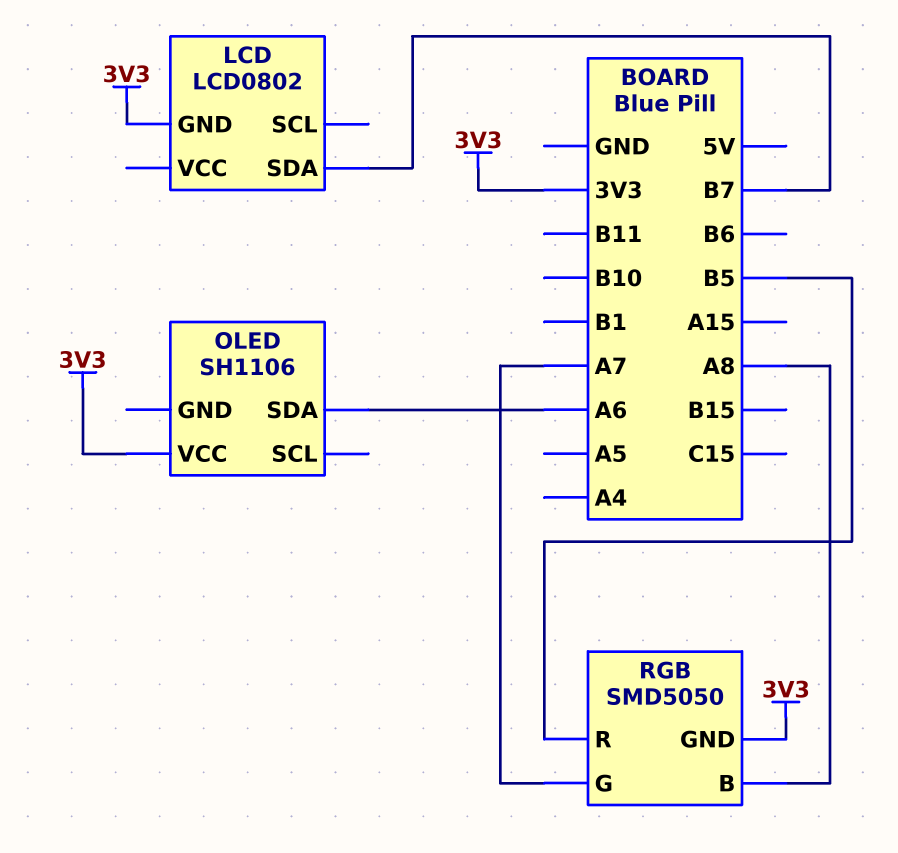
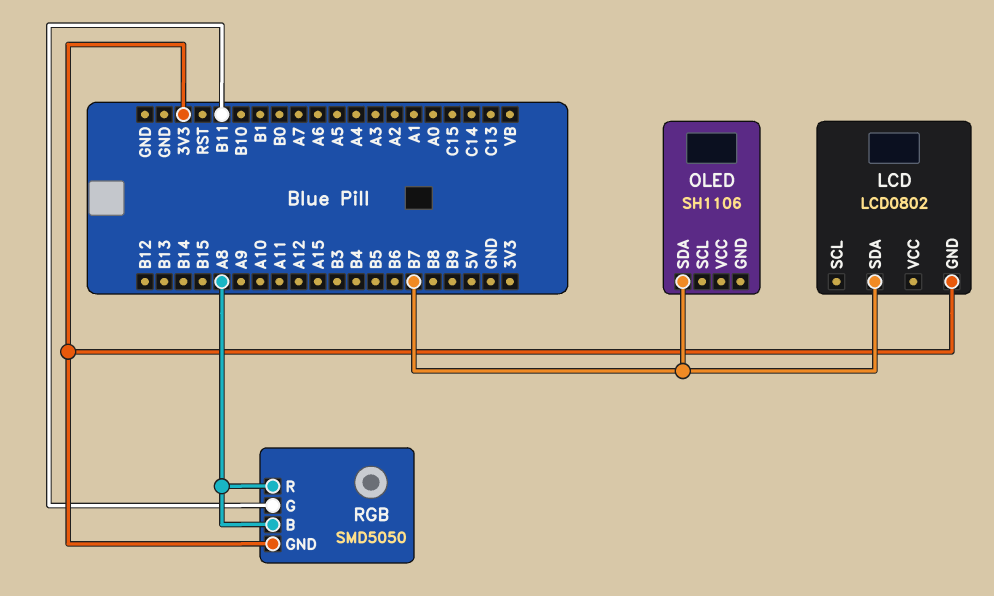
OLED pin SDA: A6 -> B7
OLED pin VCC: 3V3 -> none
RGB pin G: A7 -> B11
RGB pin R: B5 -> A8

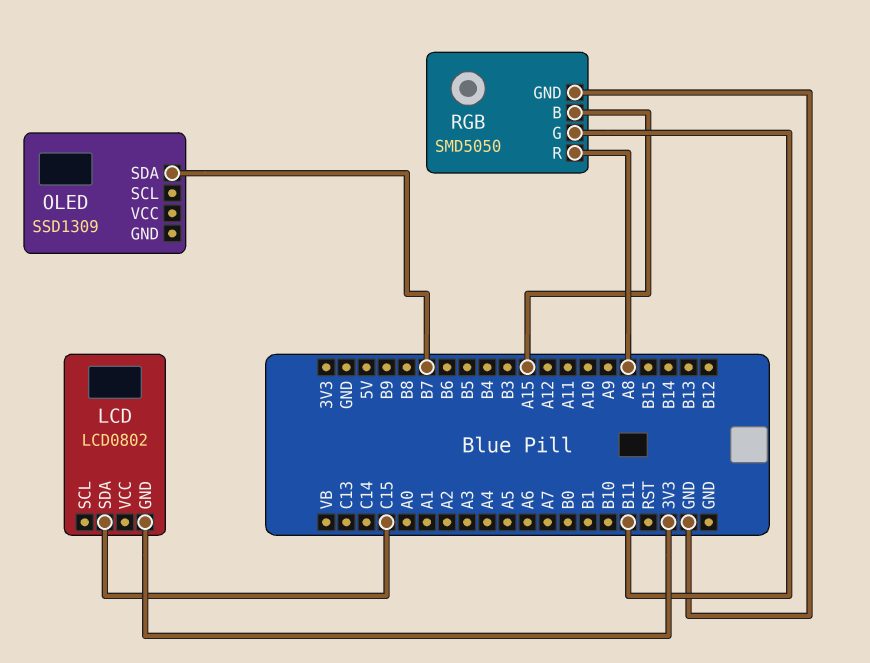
LCD pin SDA: B7 -> C15
OLED: SH1106 -> SSD1309
RGB pin B: A8 -> A15
RGB pin GND: 3V3 -> GND

